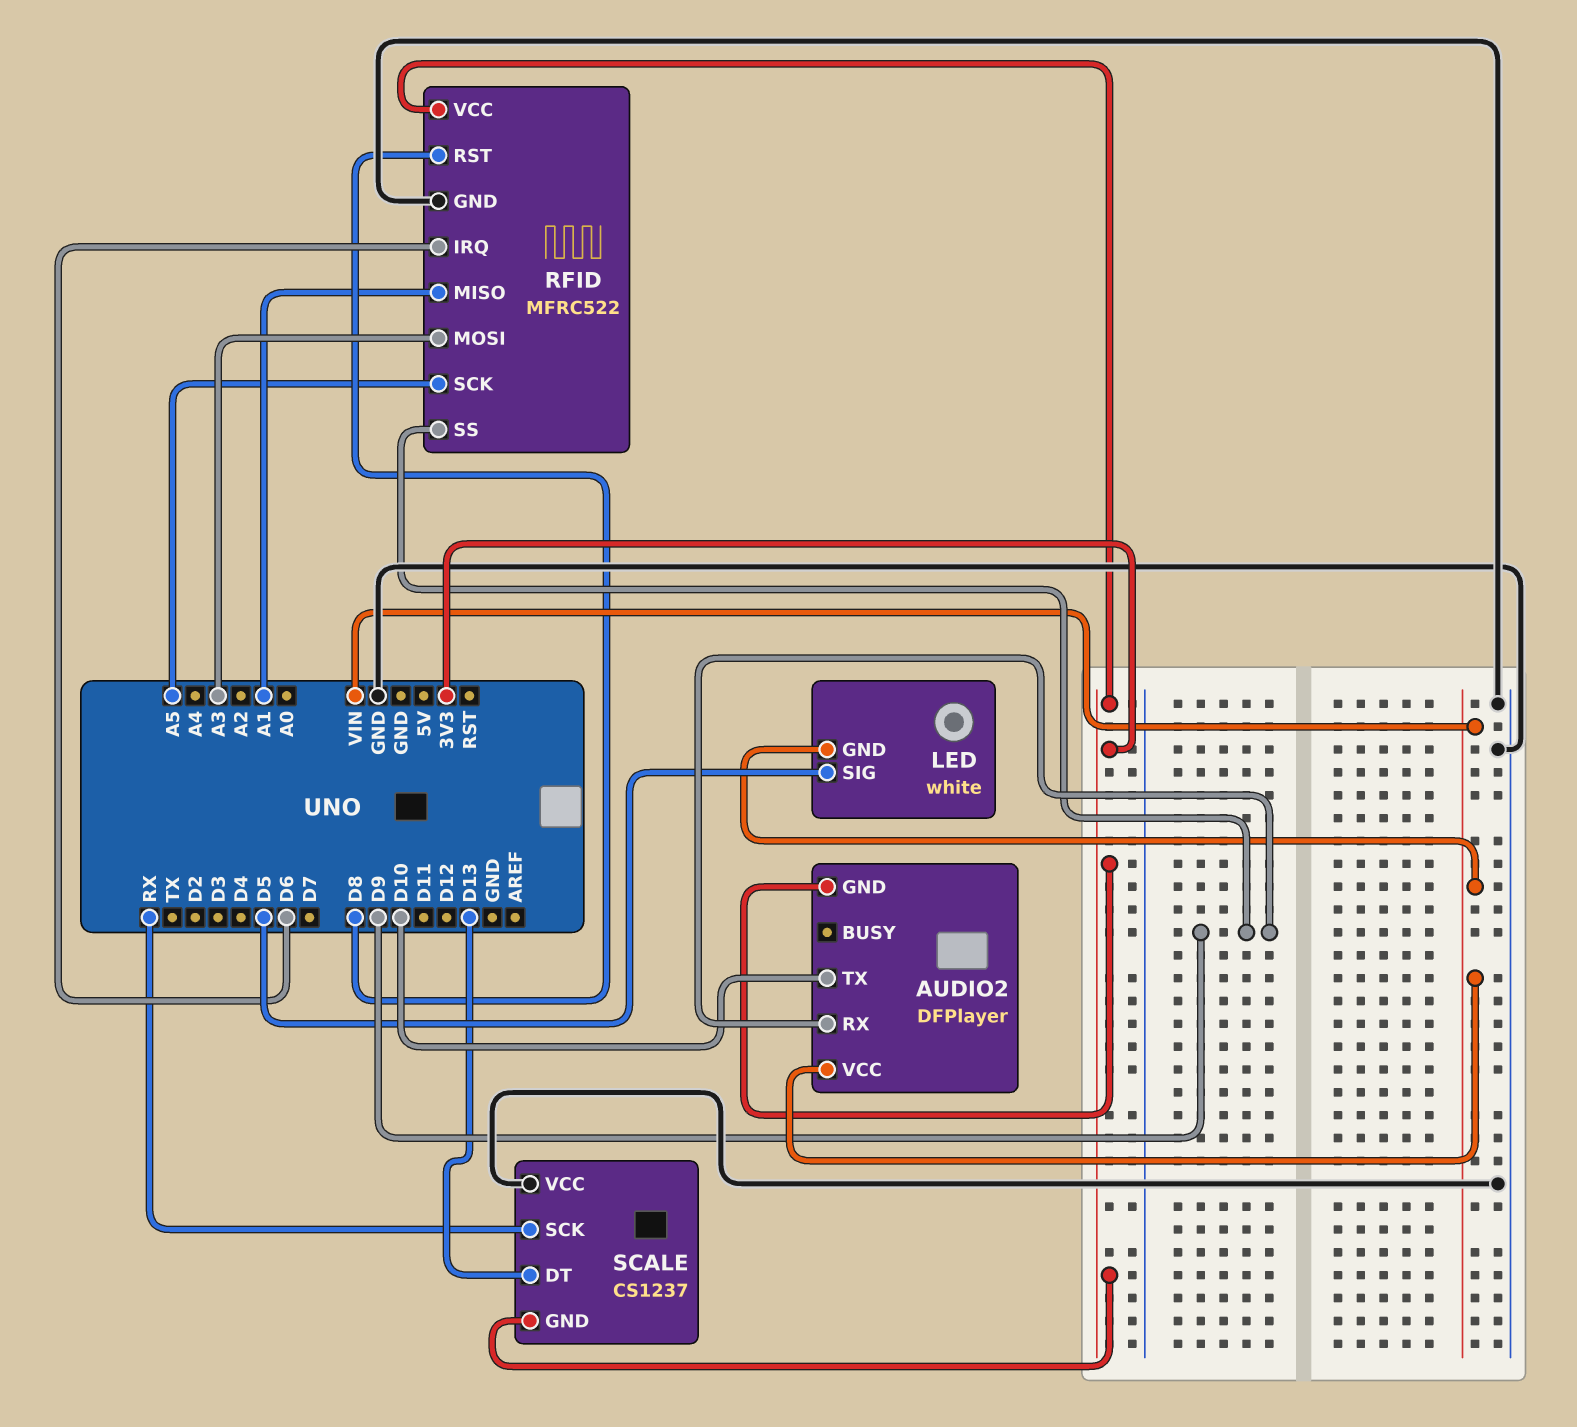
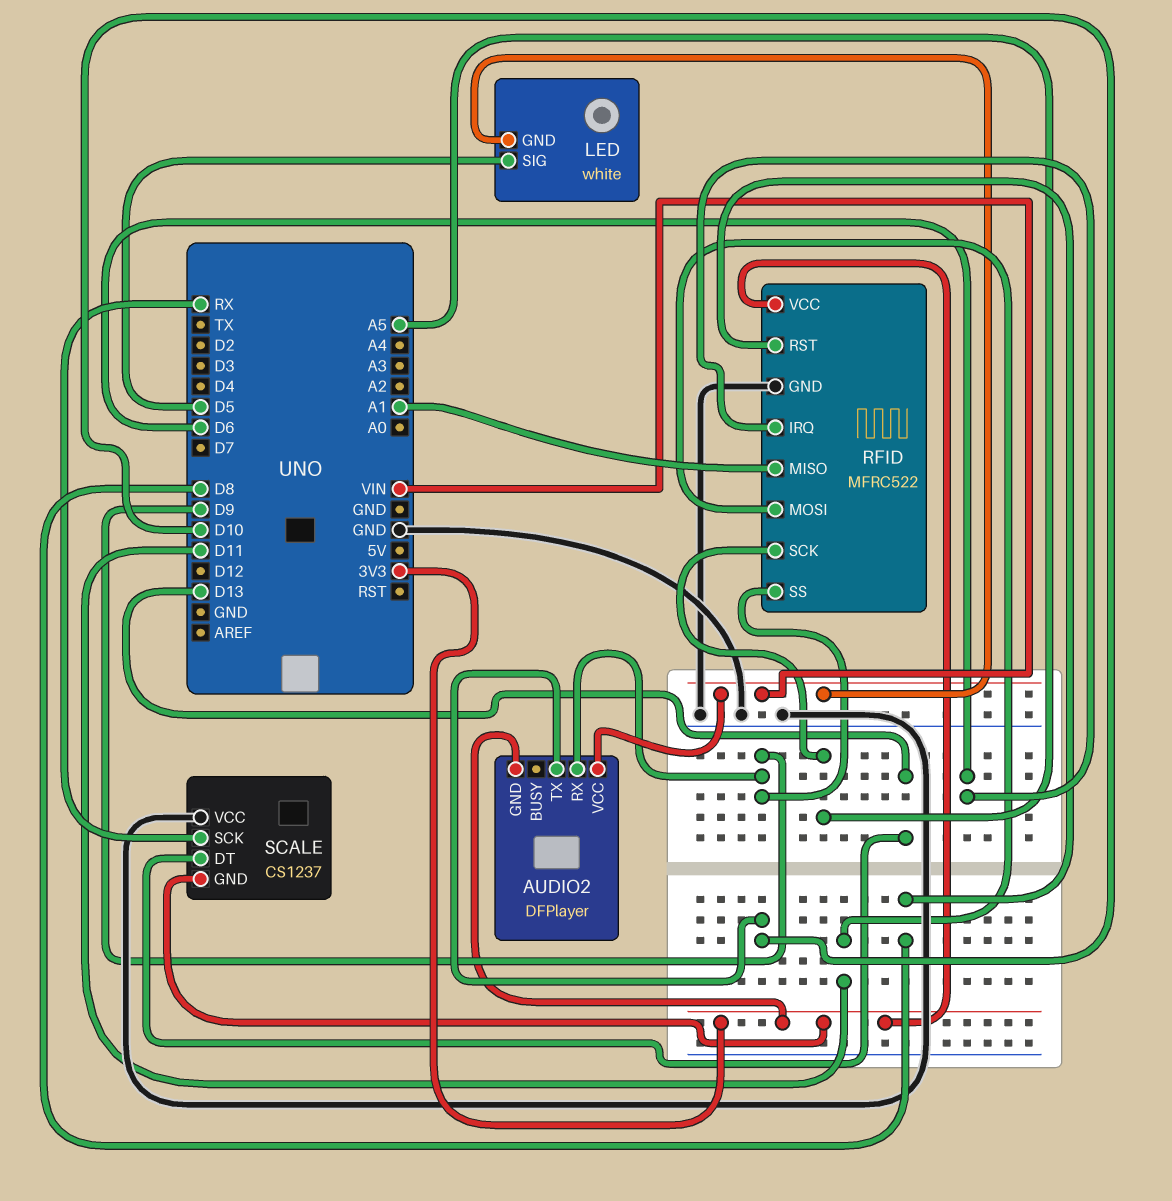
RFID pin MOSI: A3 -> D11

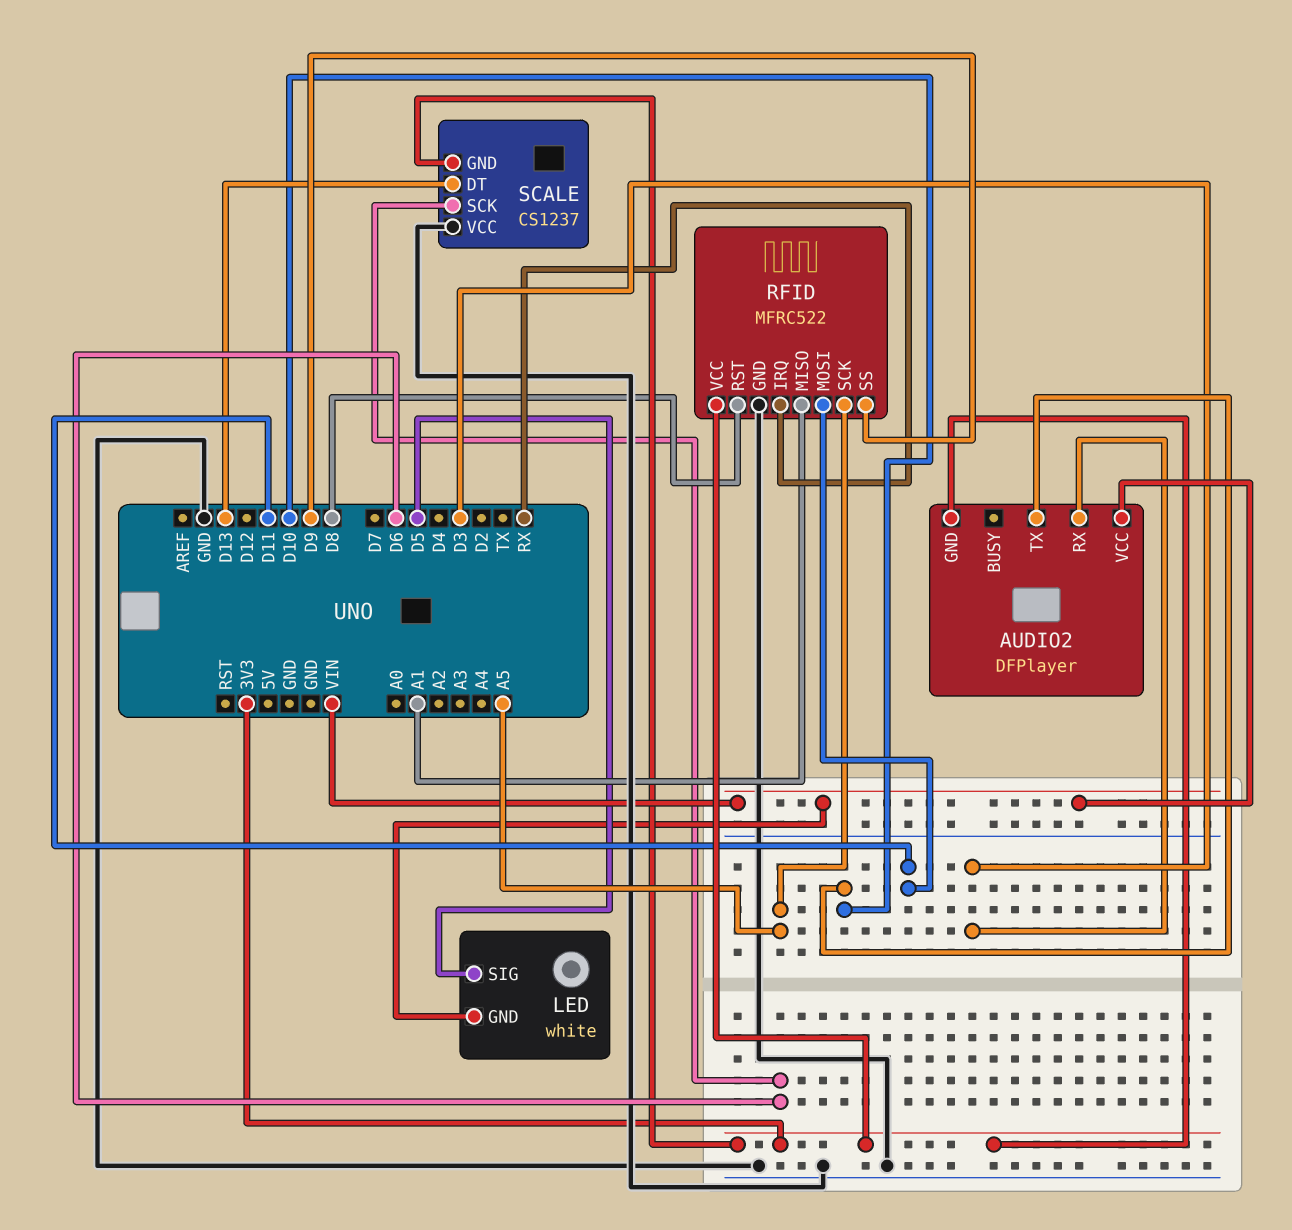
AUDIO2 pin RX: D9 -> D3
RFID pin IRQ: D6 -> RX
SCALE pin SCK: RX -> D6

